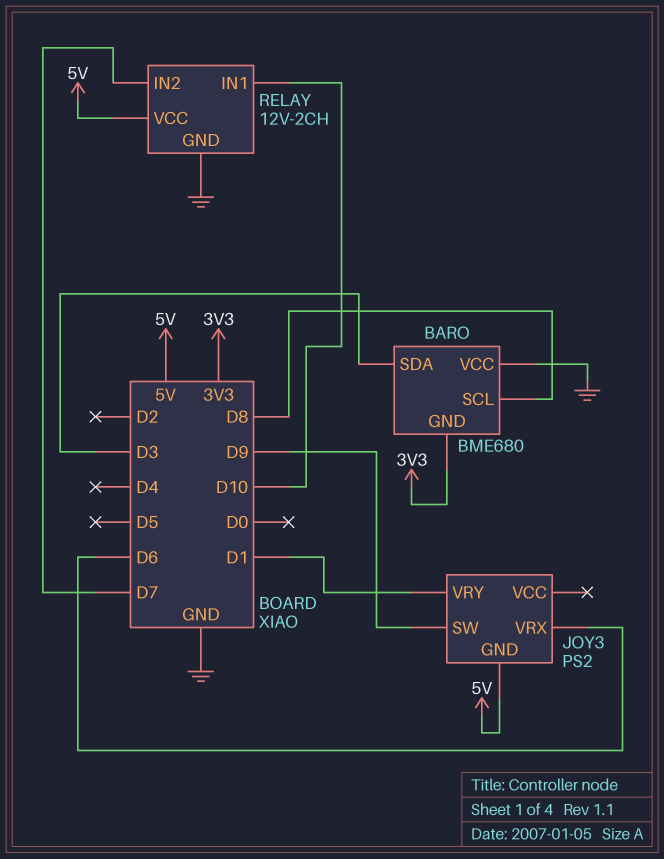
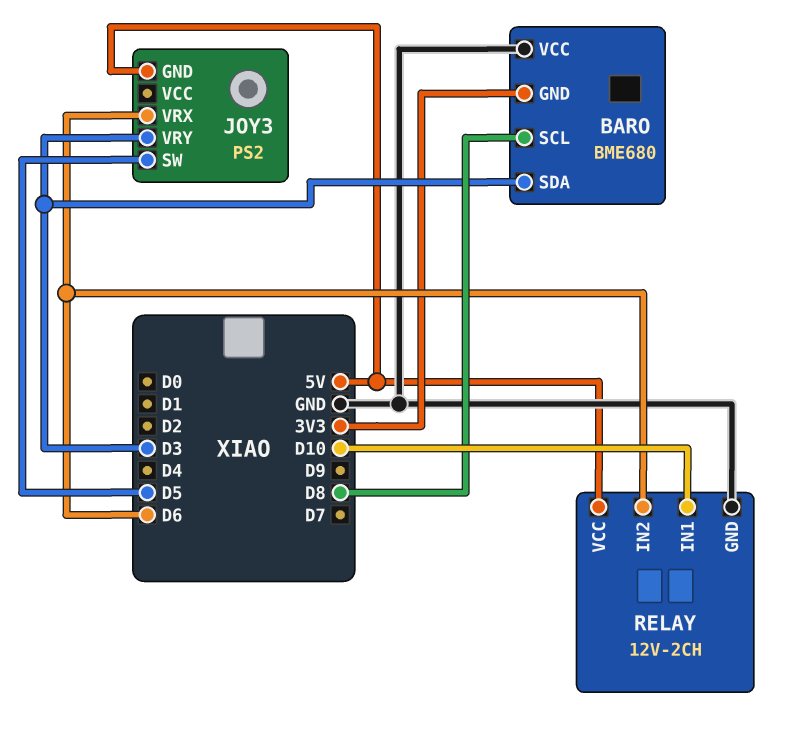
JOY3 pin SW: D9 -> D5
JOY3 pin VRY: D1 -> D3
RELAY pin IN2: D7 -> D6

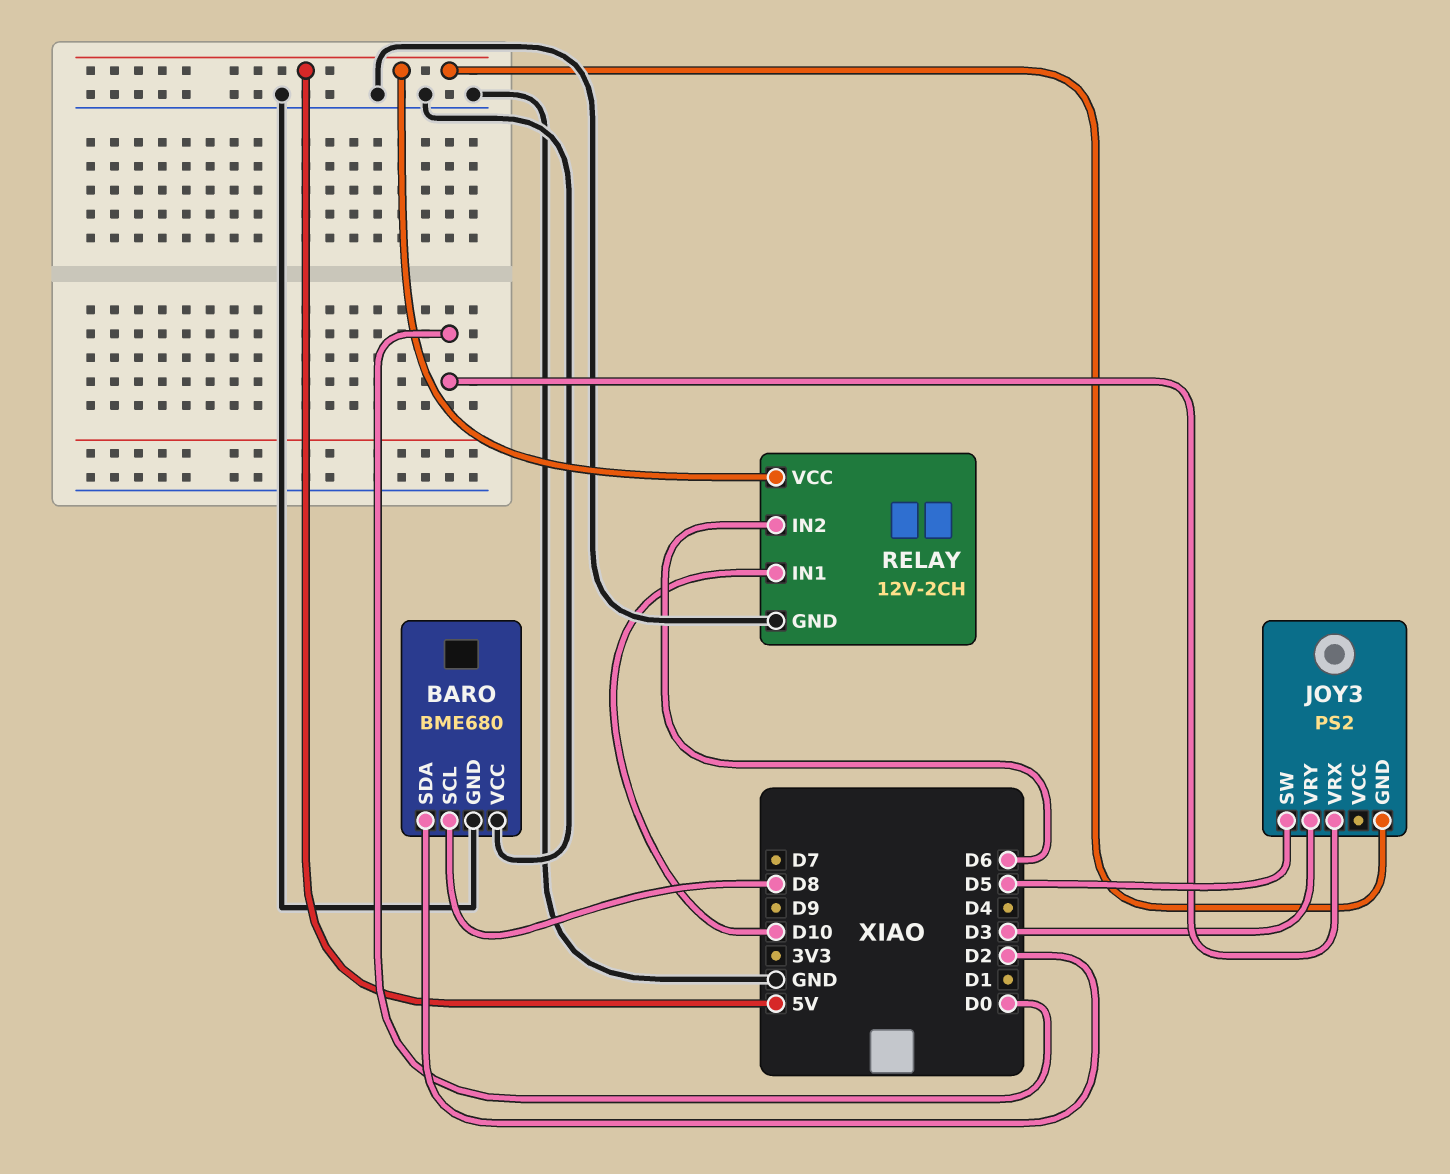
BARO pin GND: 3V3 -> GND
BARO pin SDA: D3 -> D2
JOY3 pin VRX: D6 -> D0

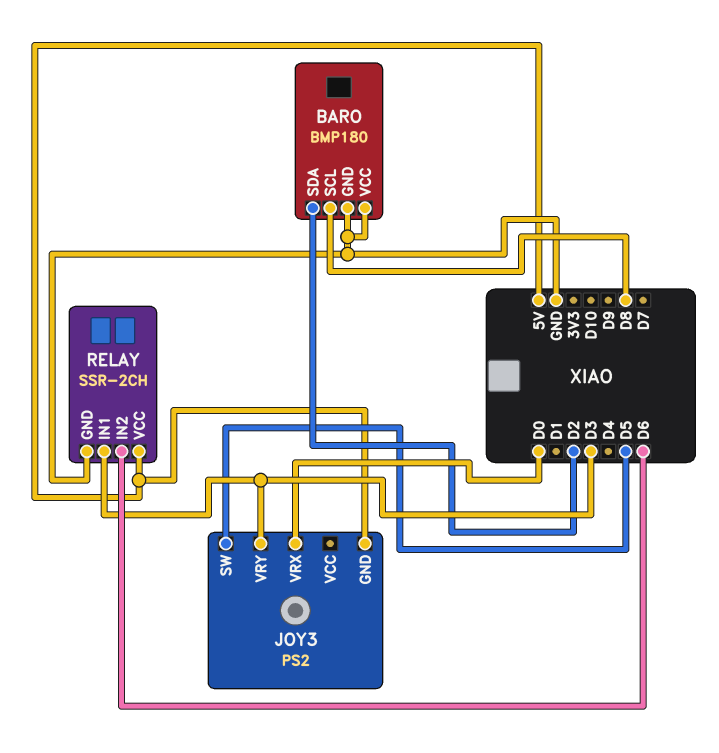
BARO: BME680 -> BMP180
RELAY: 12V-2CH -> SSR-2CH
RELAY pin IN1: D10 -> D3

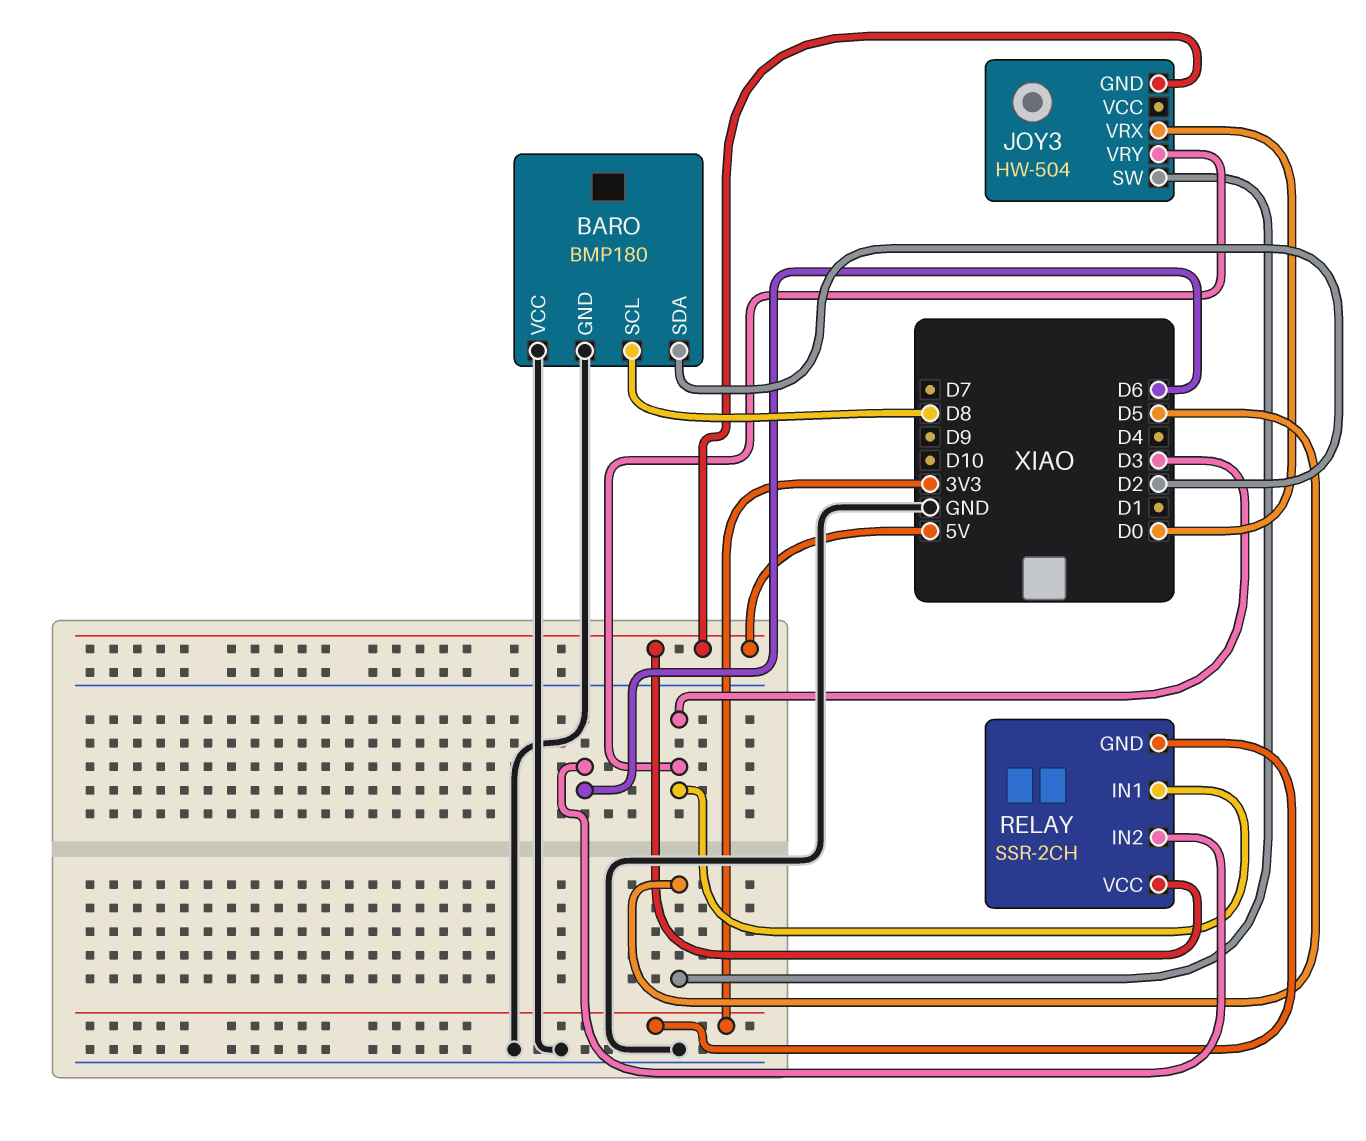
JOY3: PS2 -> HW-504
RELAY pin GND: GND -> 3V3

